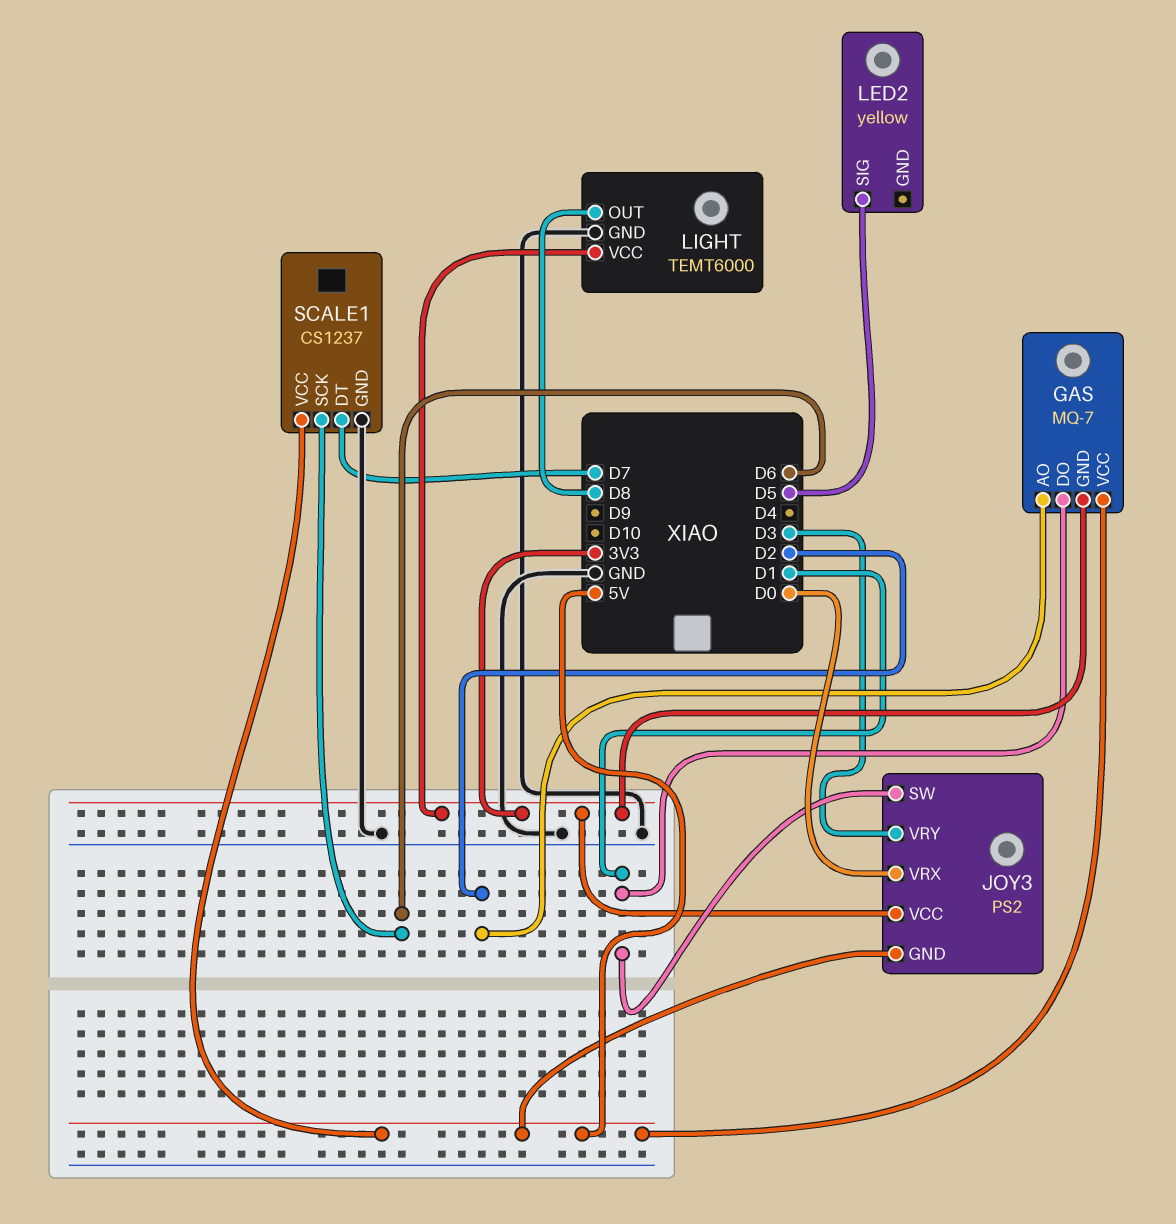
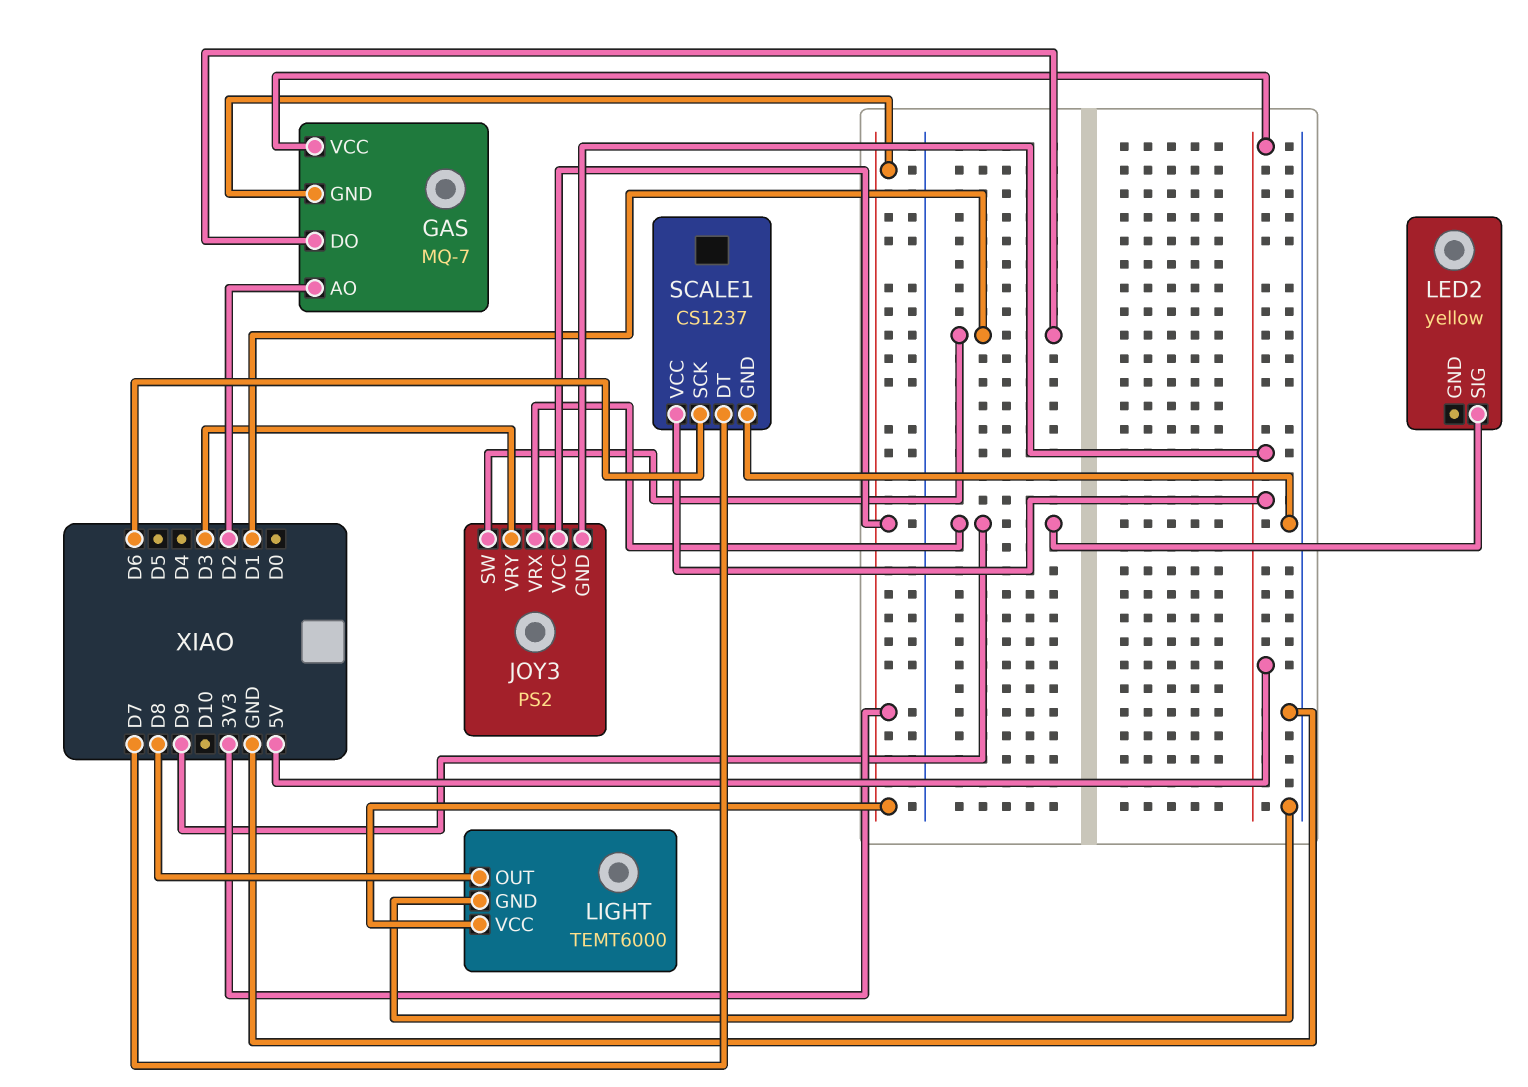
JOY3 pin VRX: D0 -> D9
LED2 pin SIG: D5 -> D9

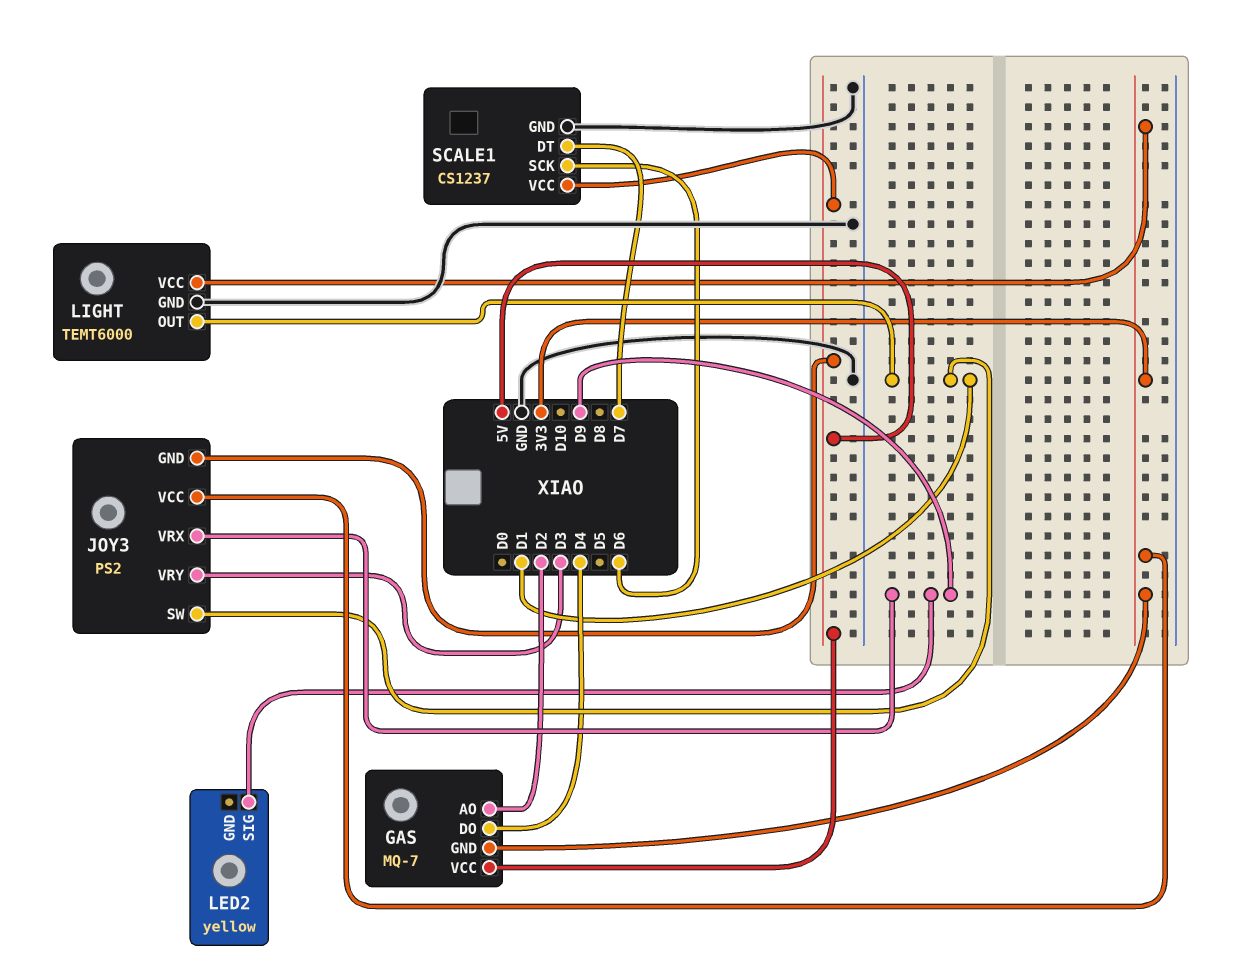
GAS pin DO: D1 -> D4
LIGHT pin OUT: D8 -> D1

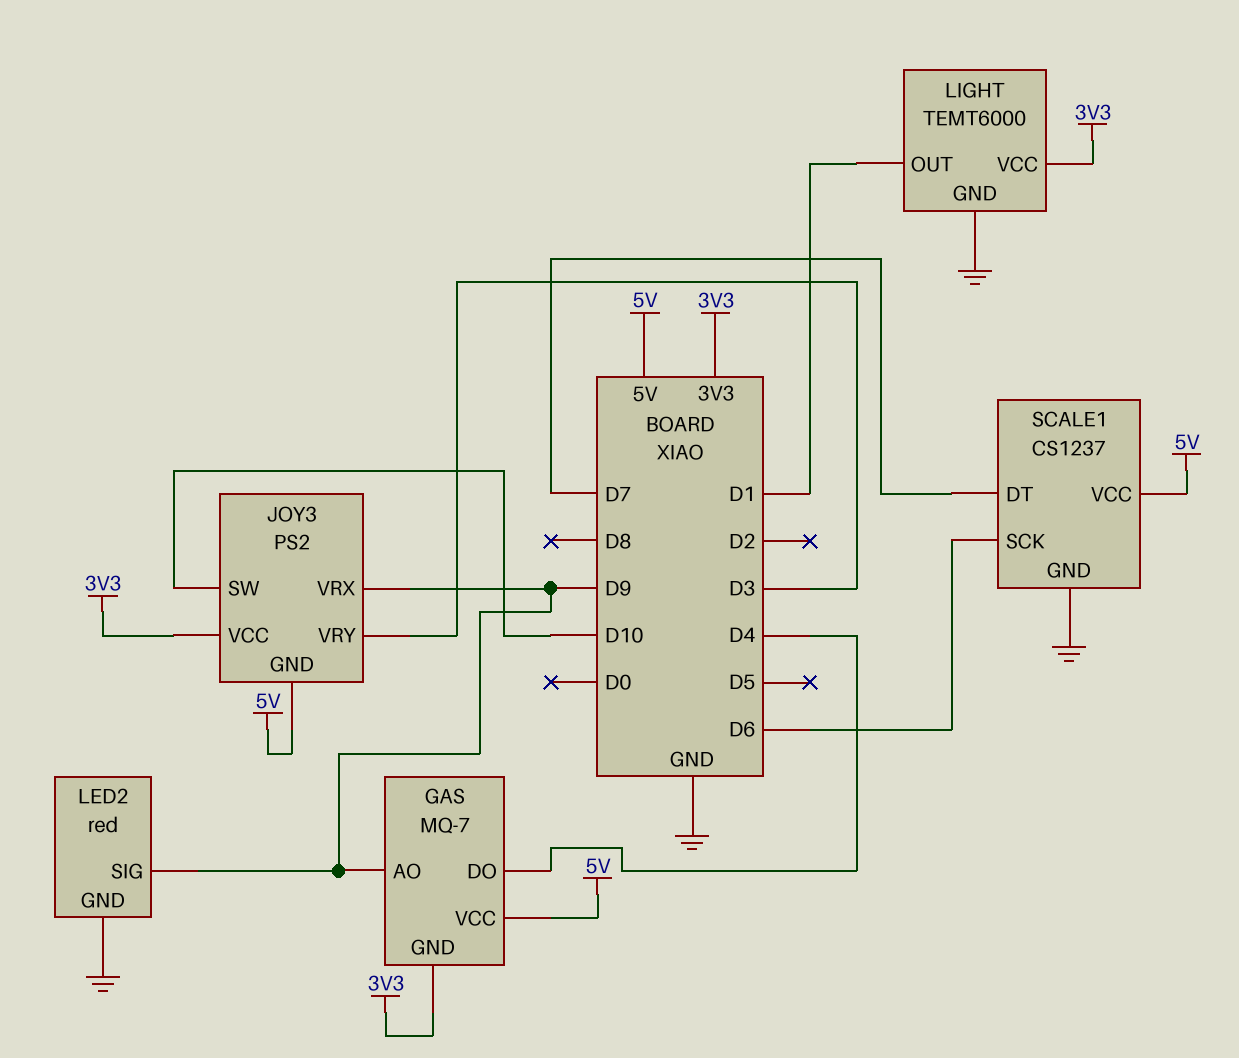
GAS pin AO: D2 -> D9
JOY3 pin SW: D1 -> D10
LED2: yellow -> red
LED2 pin GND: none -> GND

